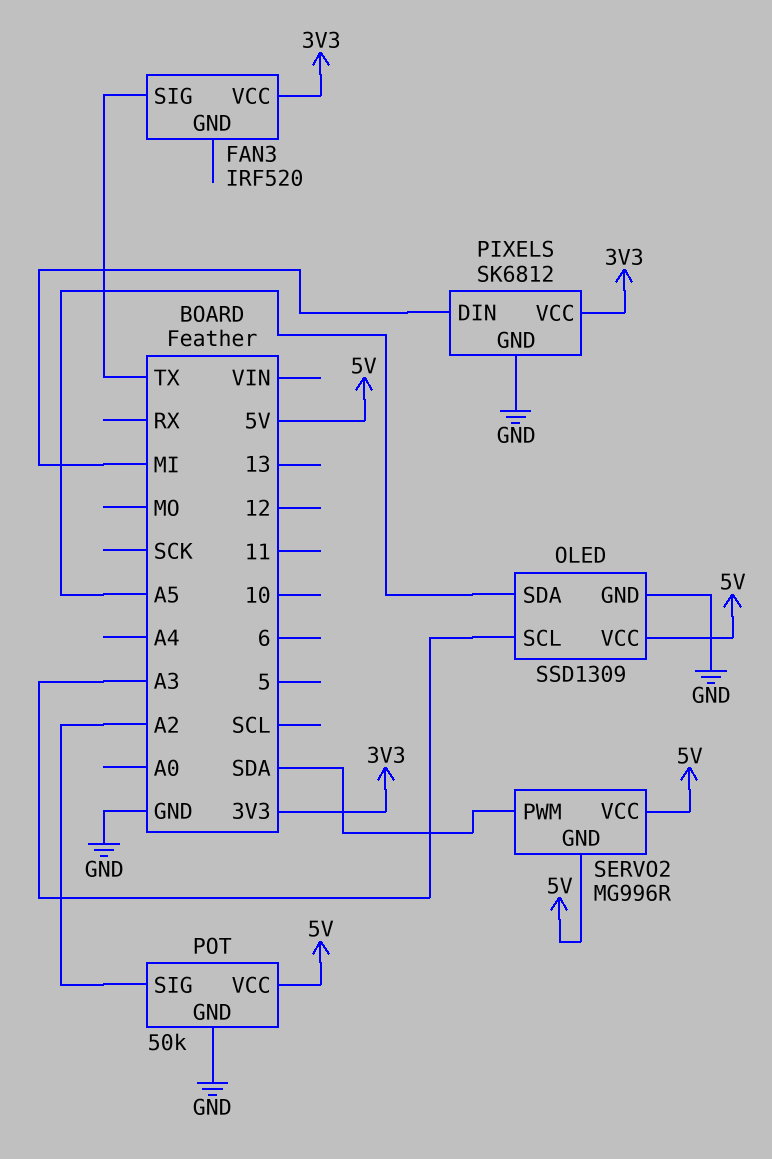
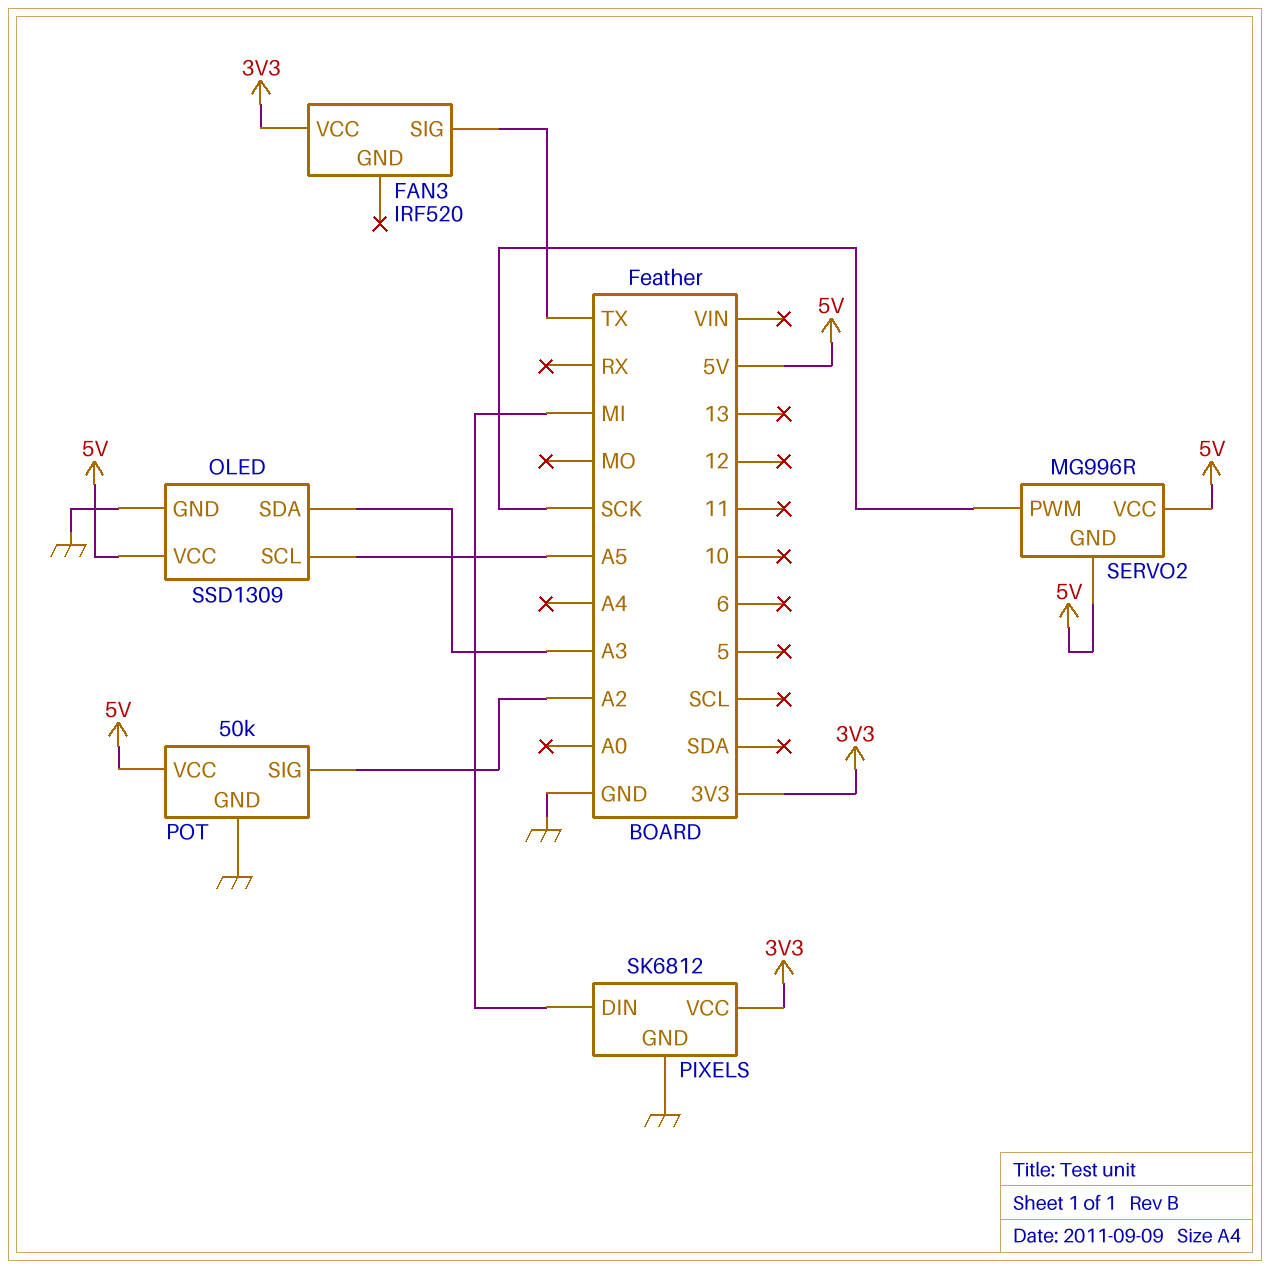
OLED pin SCL: A3 -> A5
OLED pin SDA: A5 -> A3
SERVO2 pin PWM: SDA -> SCK

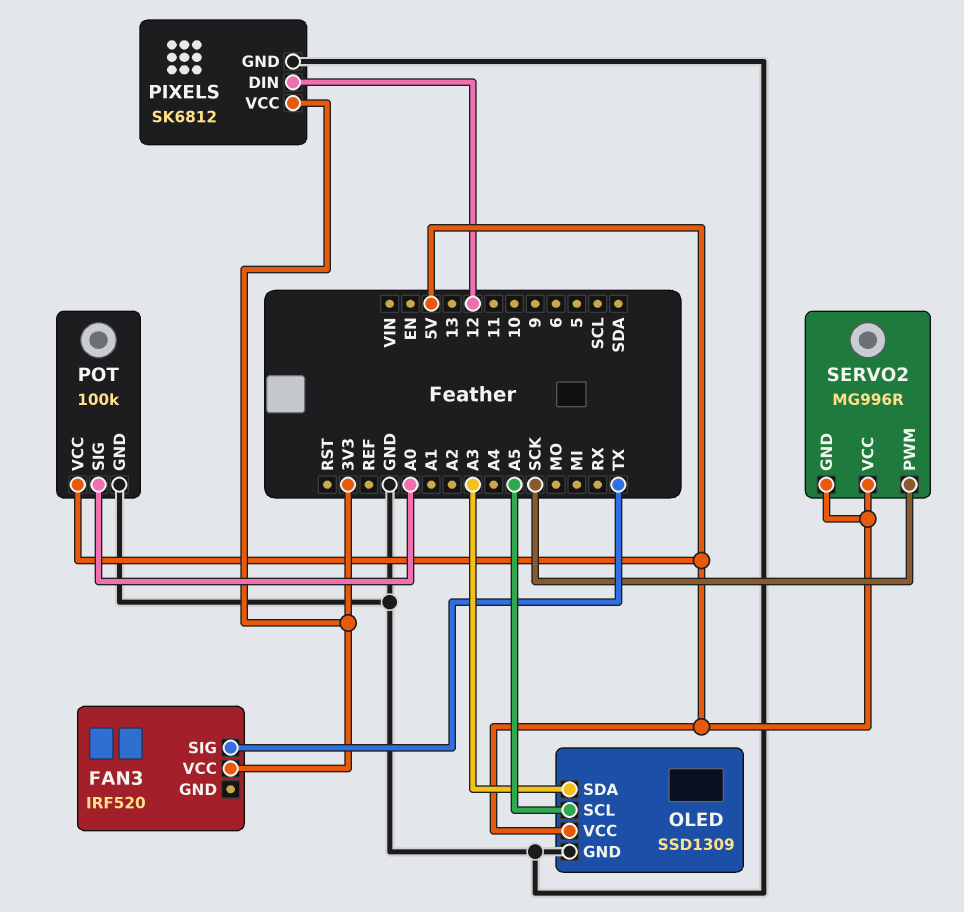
PIXELS pin DIN: MI -> 12
POT: 50k -> 100k
POT pin SIG: A2 -> A0

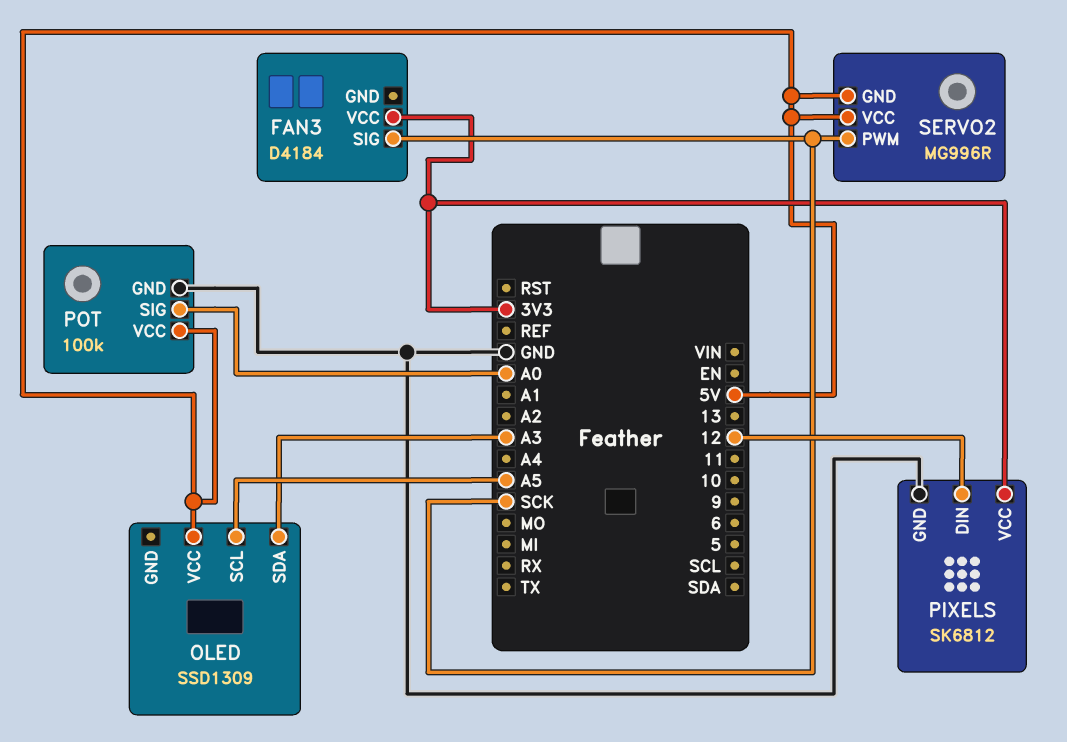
FAN3: IRF520 -> D4184
FAN3 pin SIG: TX -> SCK
OLED pin GND: GND -> none

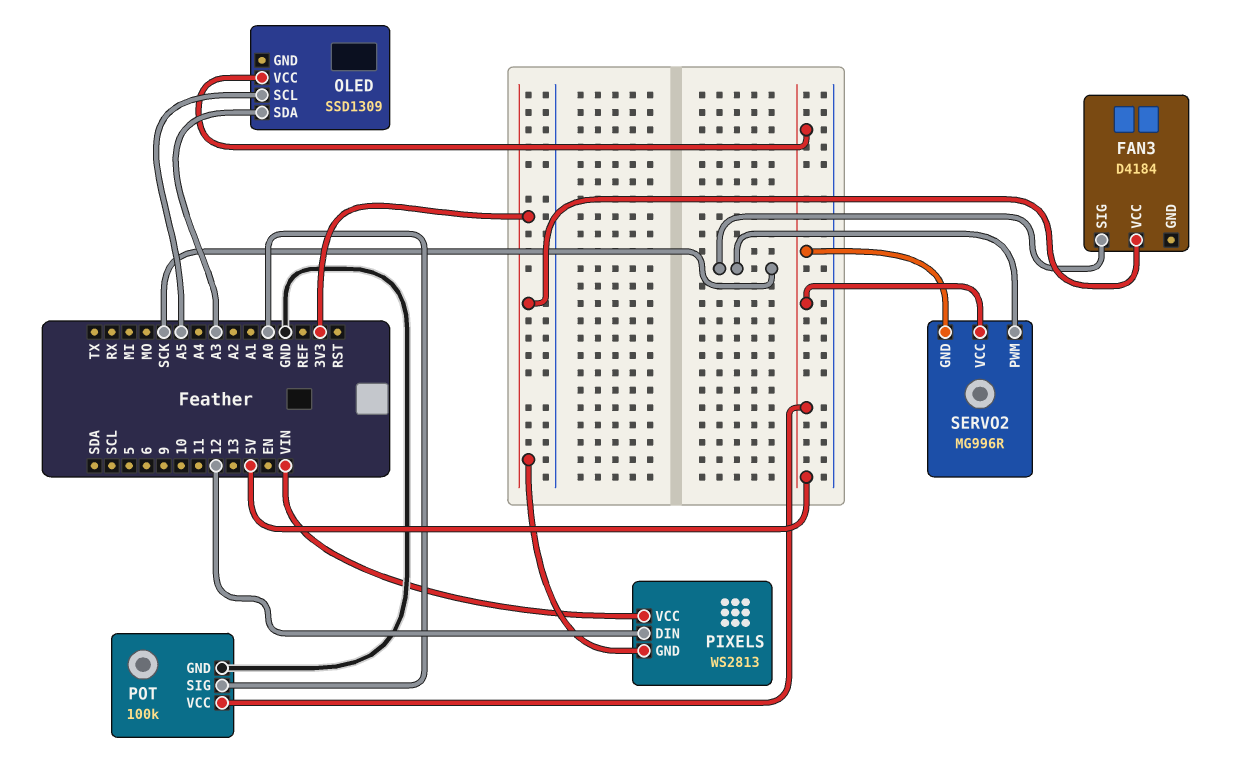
PIXELS: SK6812 -> WS2813
PIXELS pin GND: GND -> 3V3
PIXELS pin VCC: 3V3 -> VIN

